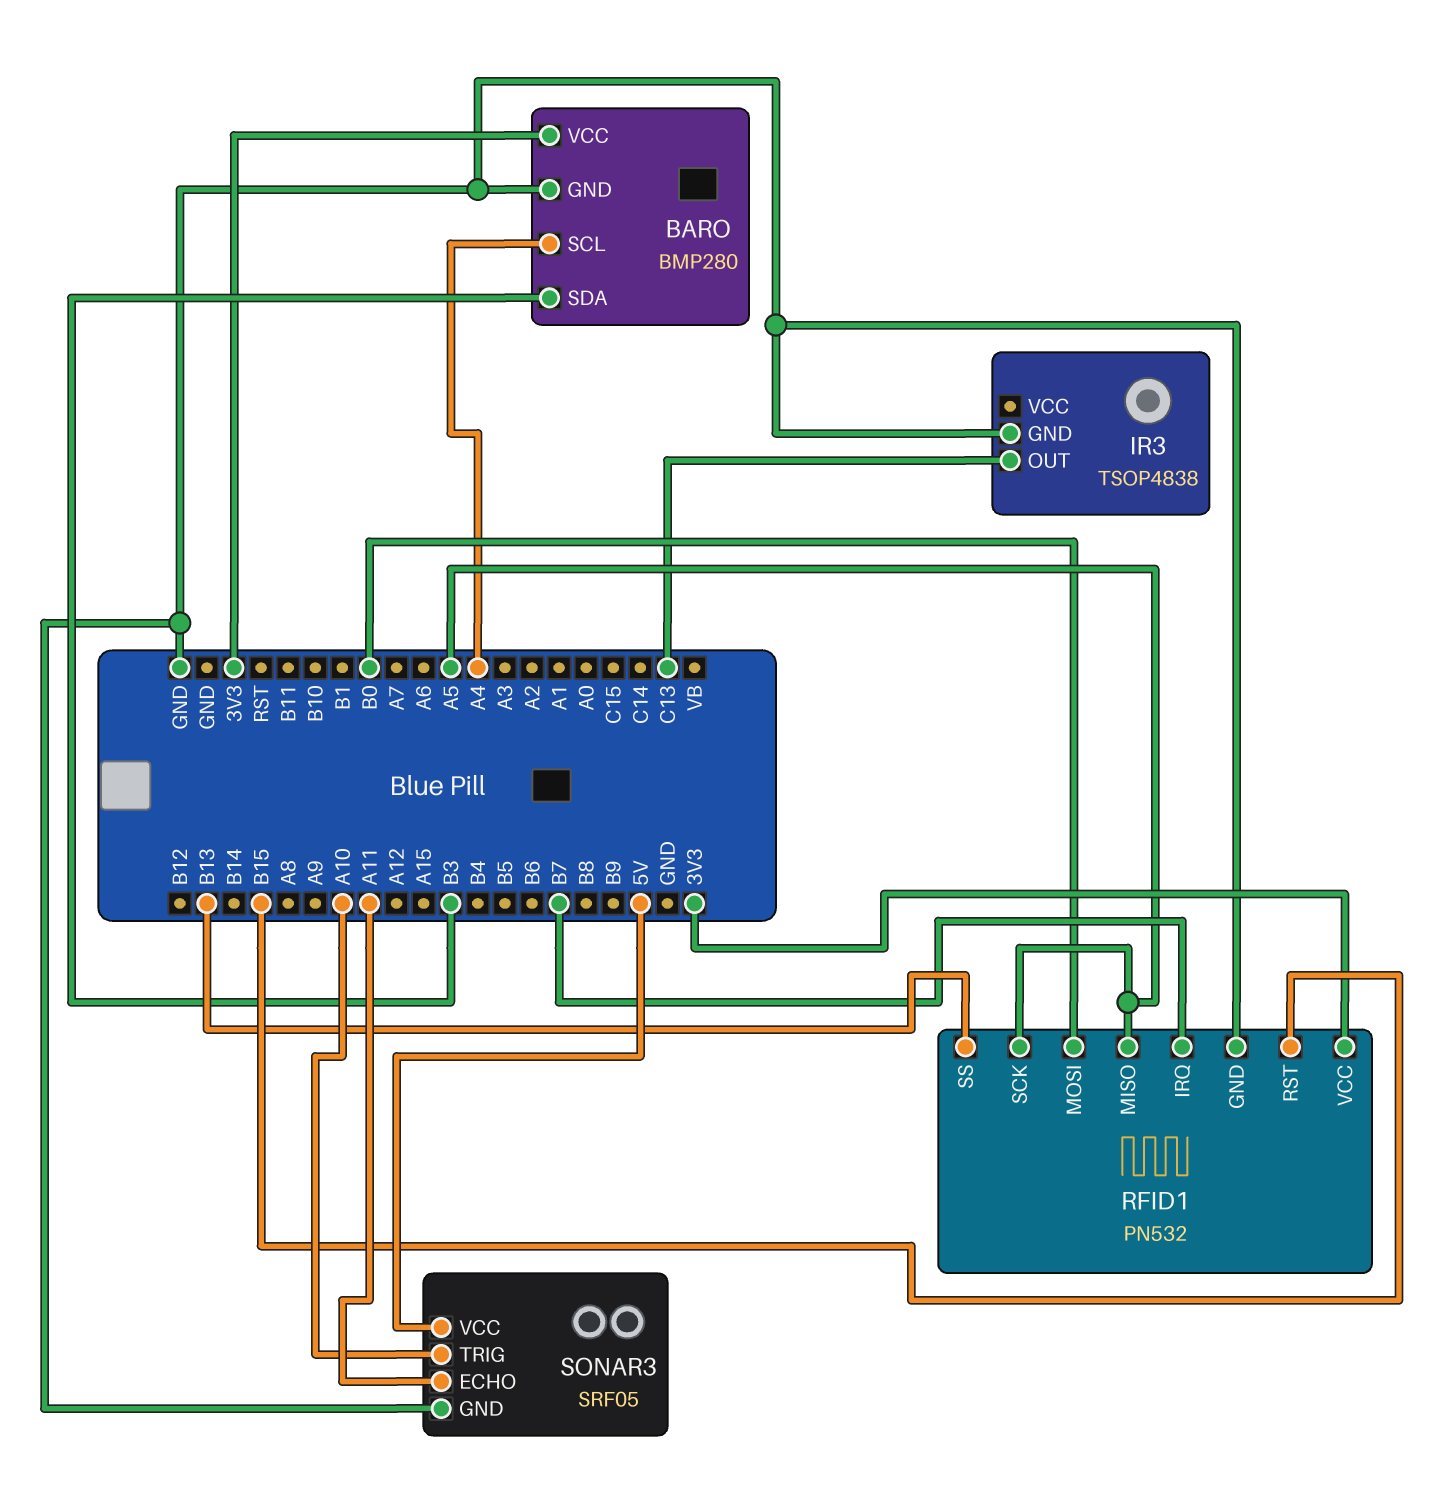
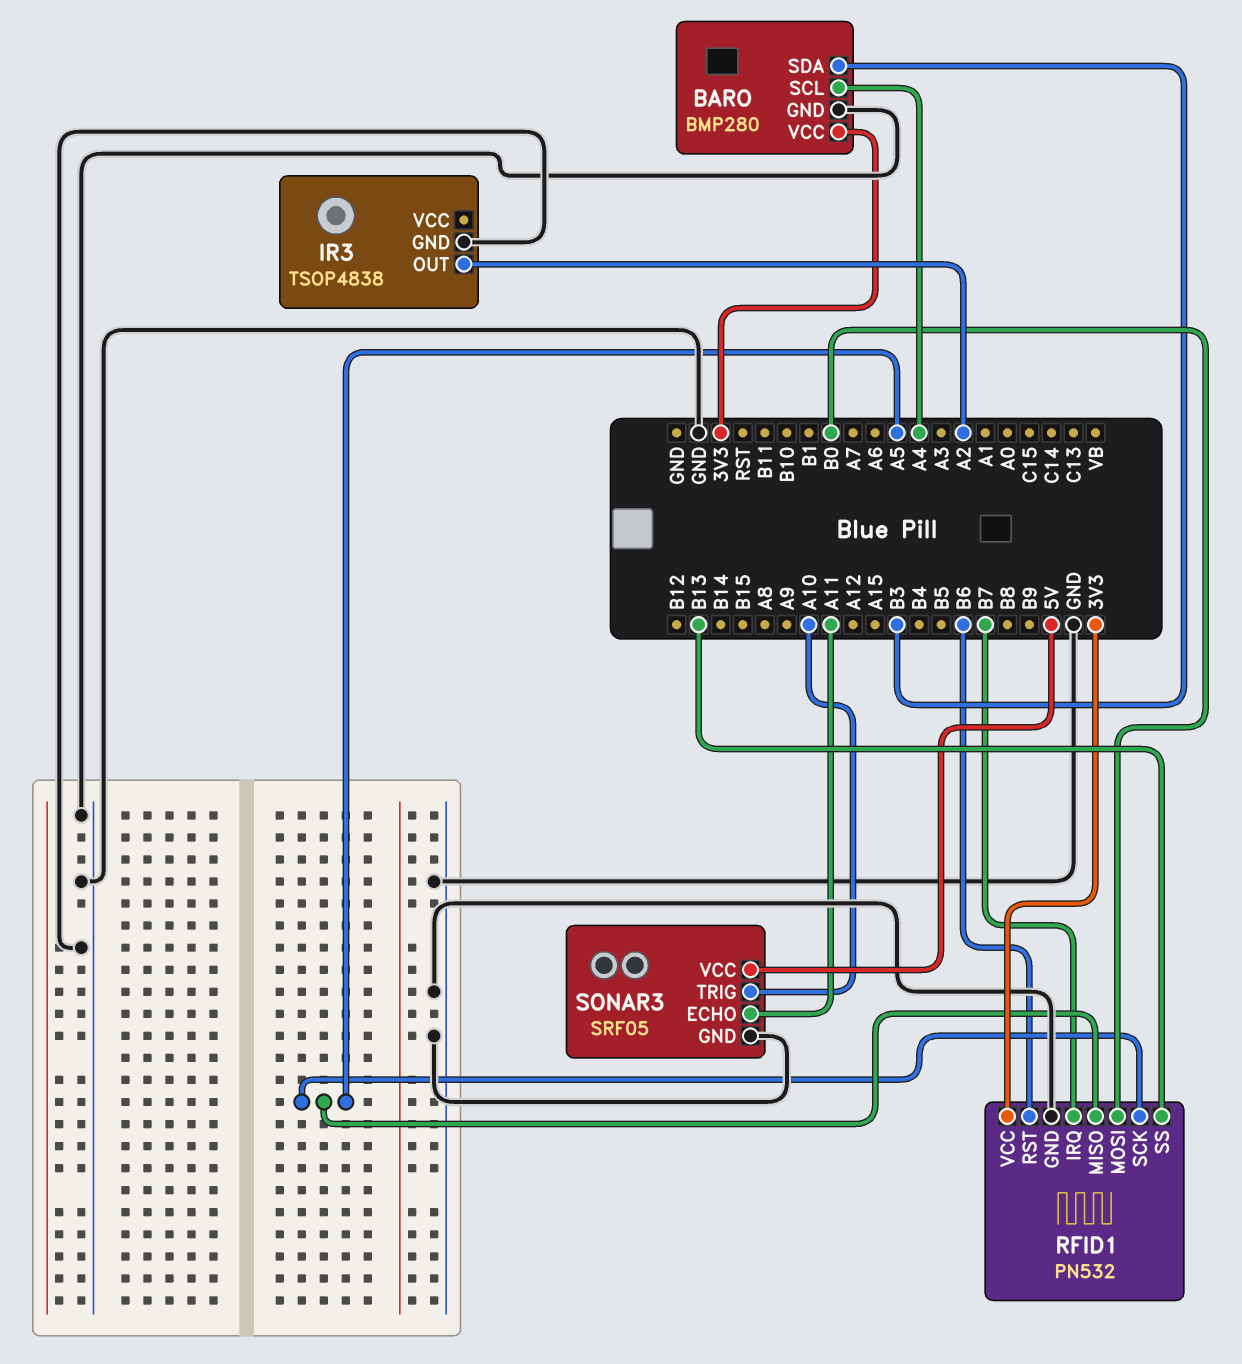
IR3 pin OUT: C13 -> A2
RFID1 pin RST: B15 -> B6

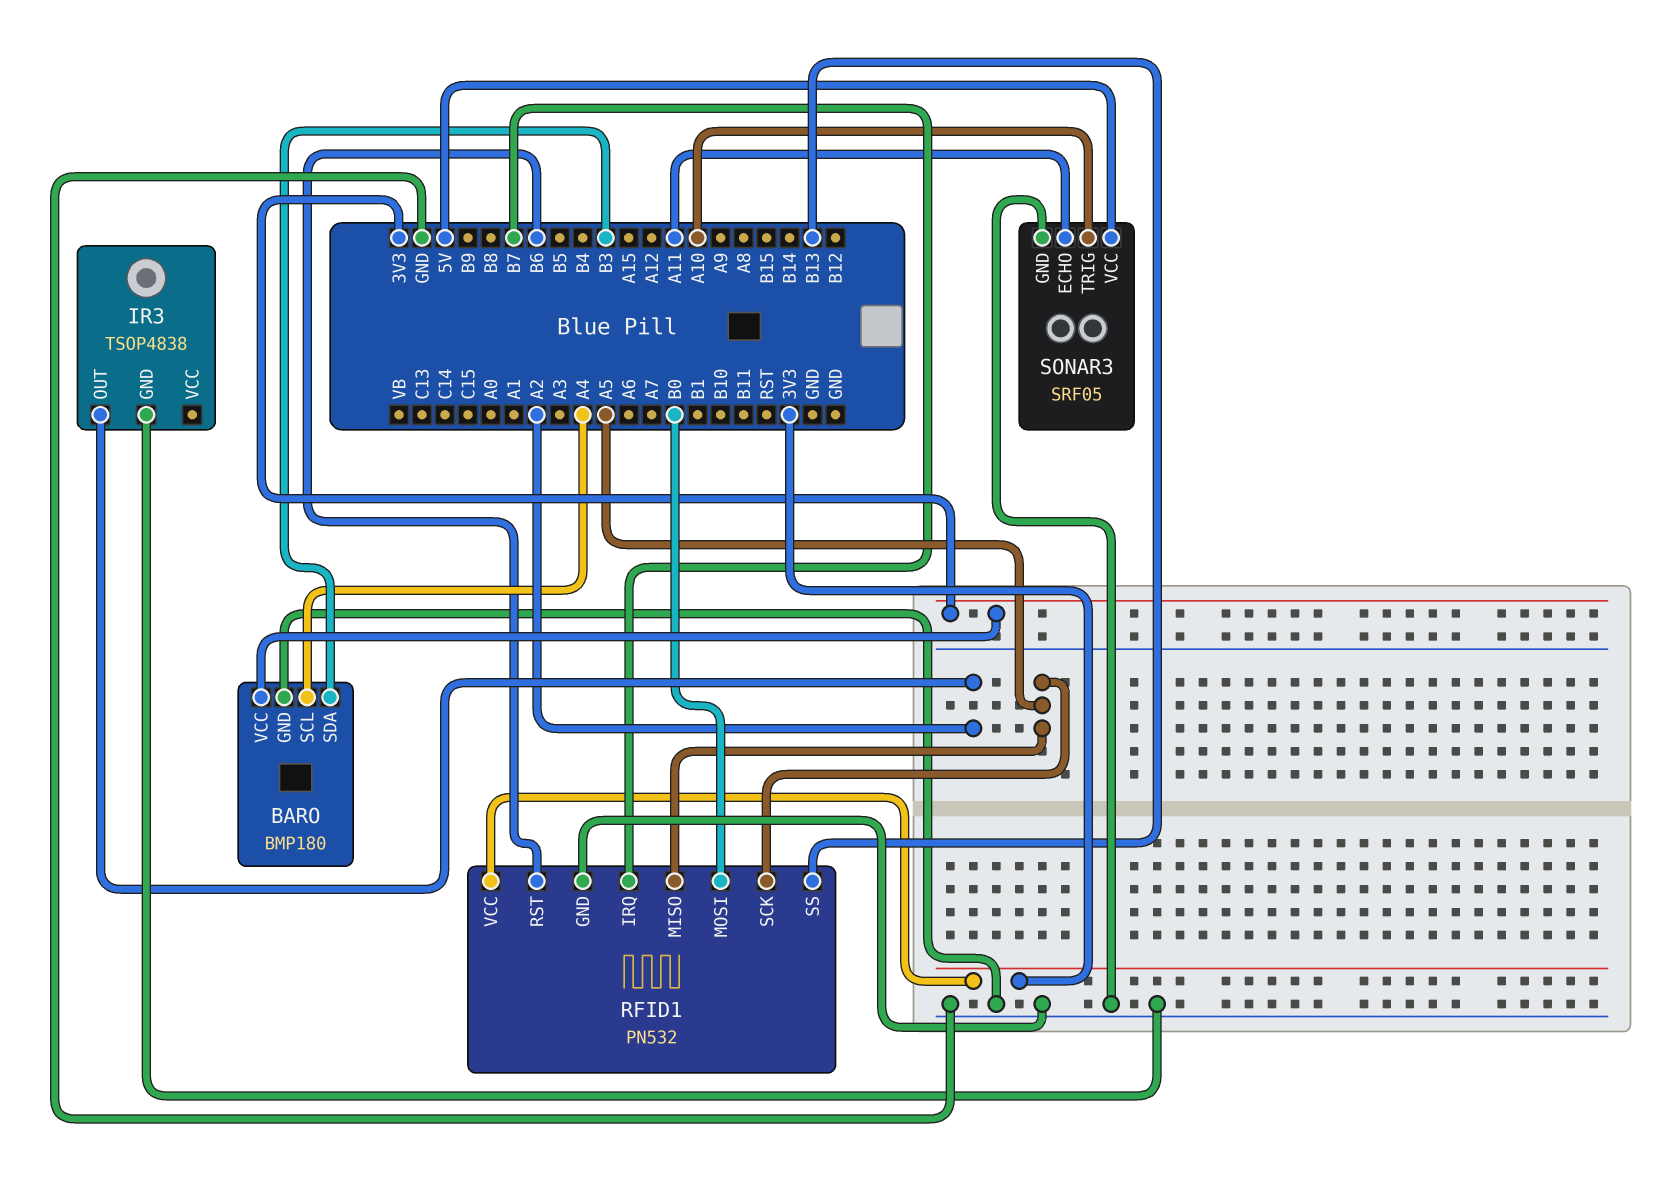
BARO: BMP280 -> BMP180

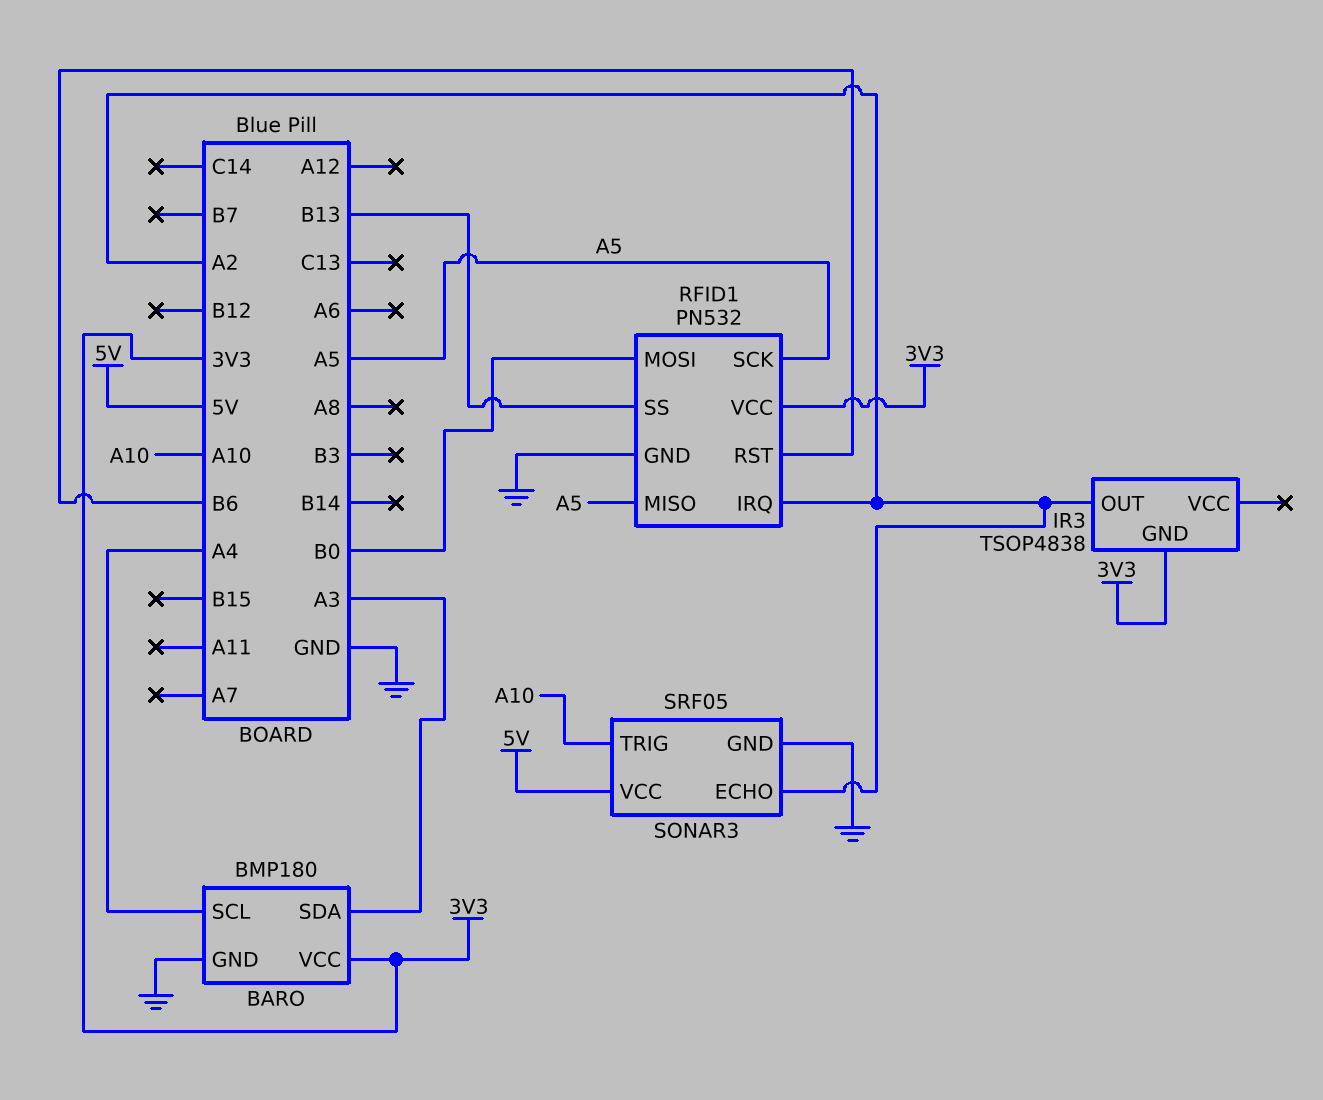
BARO pin SDA: B3 -> A3
IR3 pin GND: GND -> 3V3
RFID1 pin IRQ: B7 -> A2
SONAR3 pin ECHO: A11 -> A2

